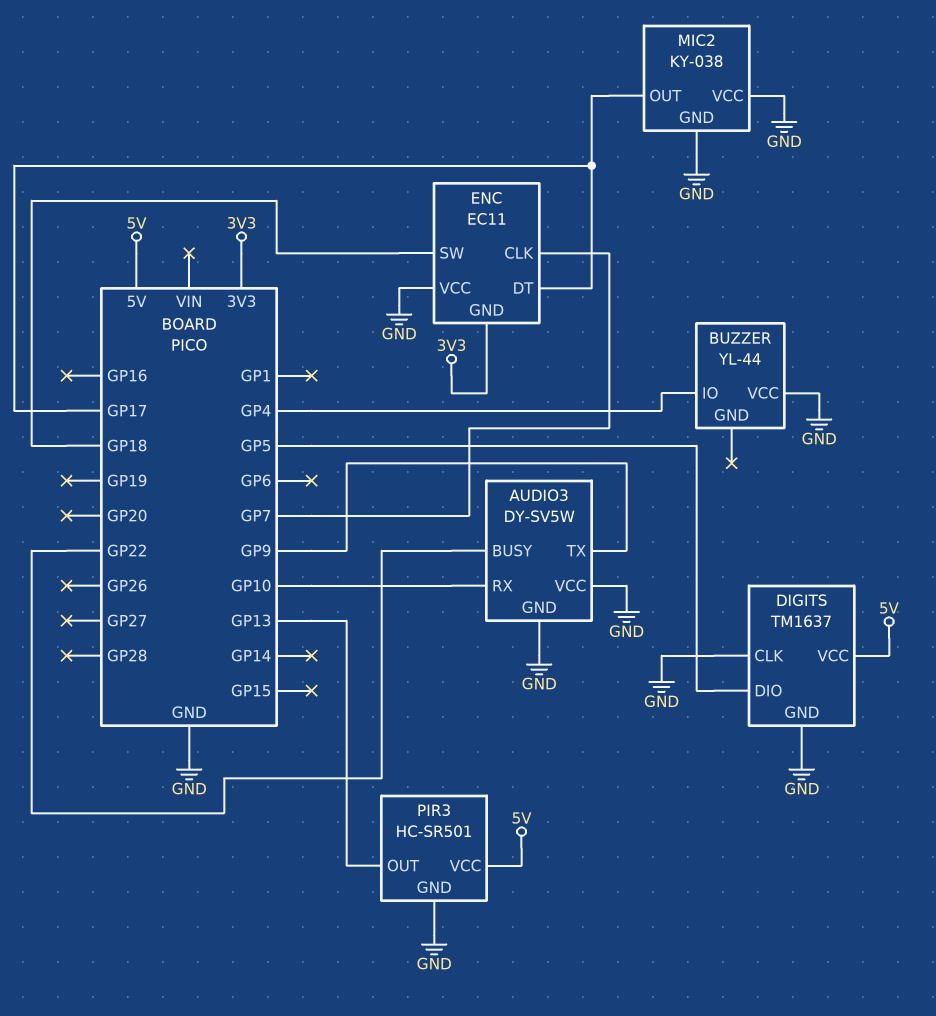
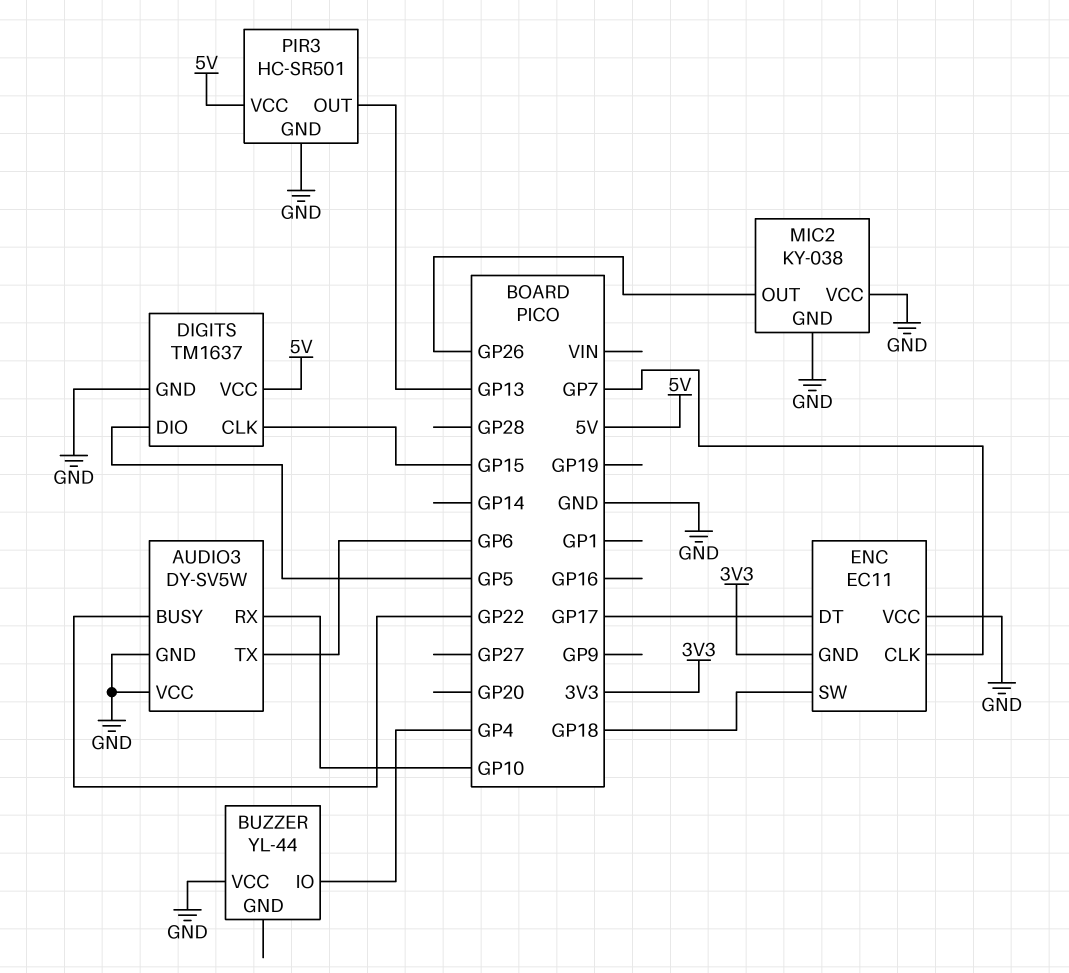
AUDIO3 pin TX: GP9 -> GP6
DIGITS pin CLK: GND -> GP15
MIC2 pin OUT: GP17 -> GP26

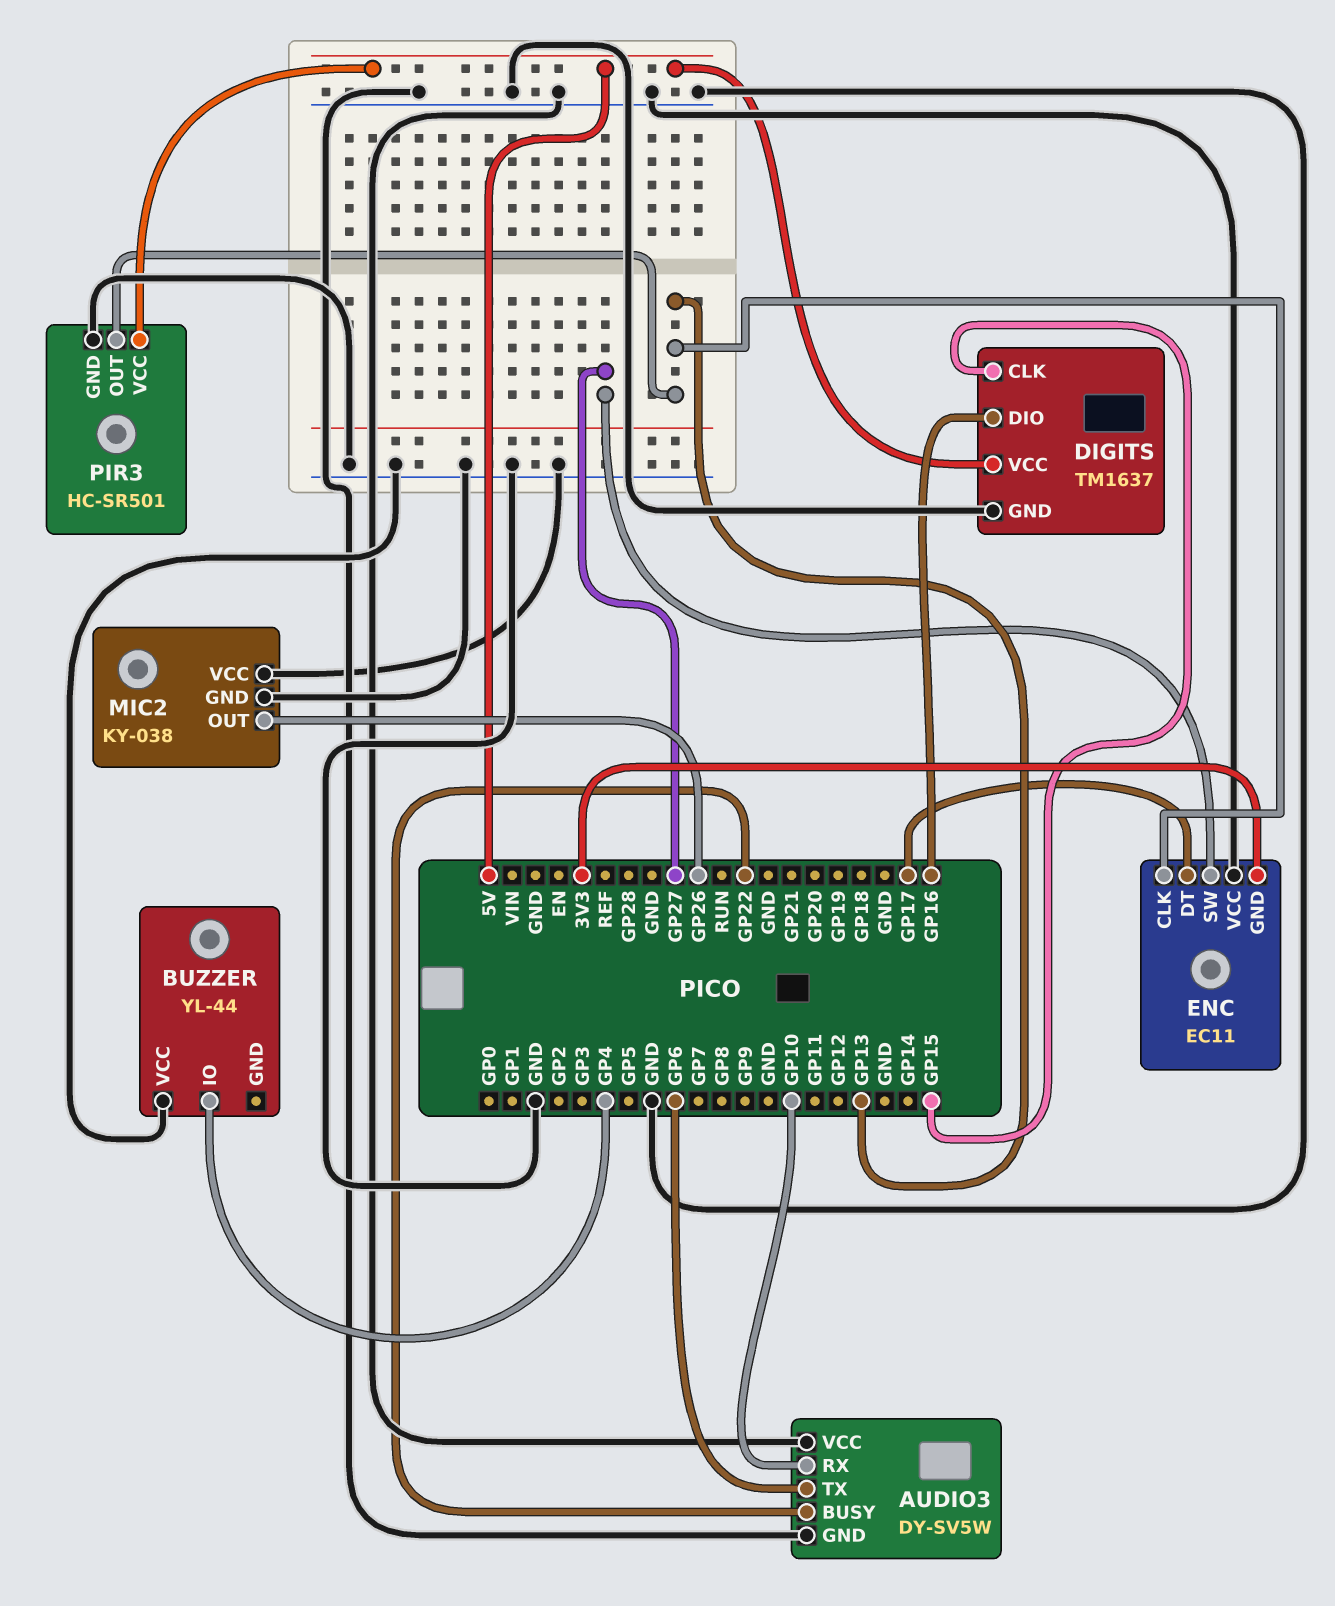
DIGITS pin DIO: GP5 -> GP16
ENC pin CLK: GP7 -> GP13
ENC pin SW: GP18 -> GP27

